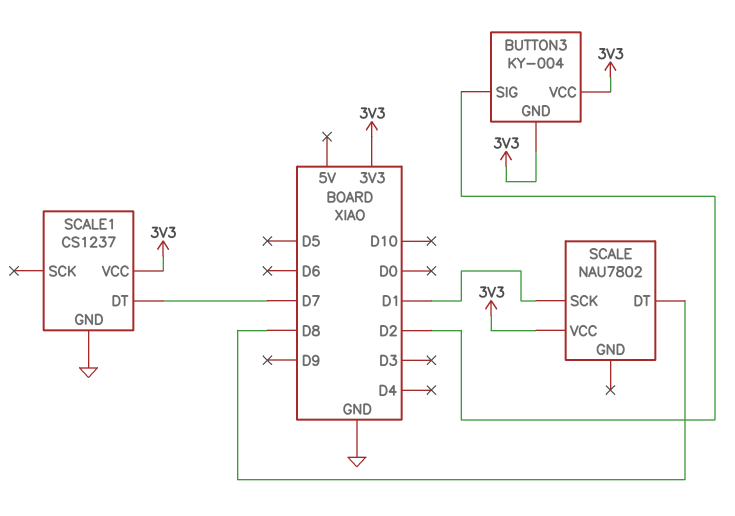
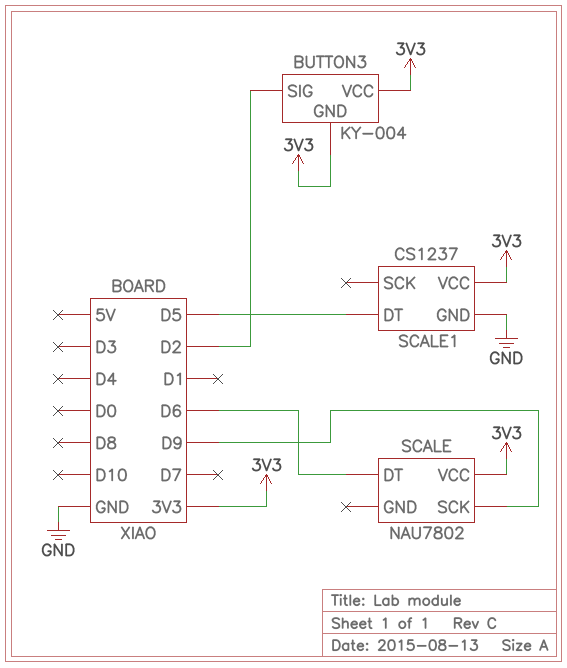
SCALE pin DT: D8 -> D6
SCALE pin SCK: D1 -> D9
SCALE1 pin DT: D7 -> D5

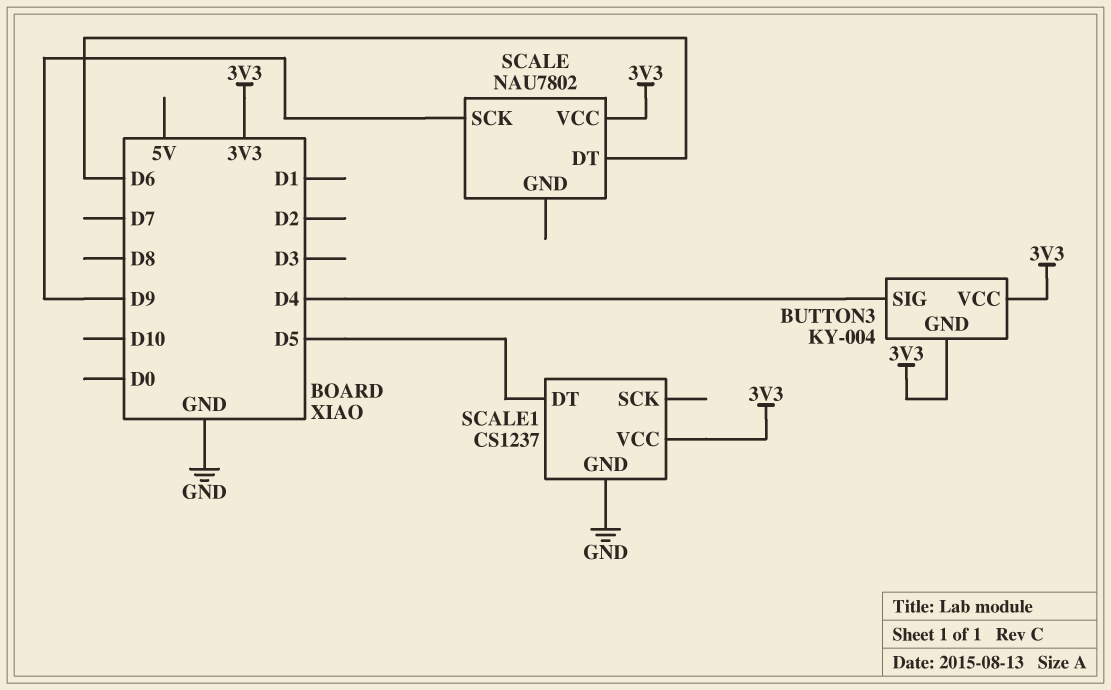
BUTTON3 pin SIG: D2 -> D4

